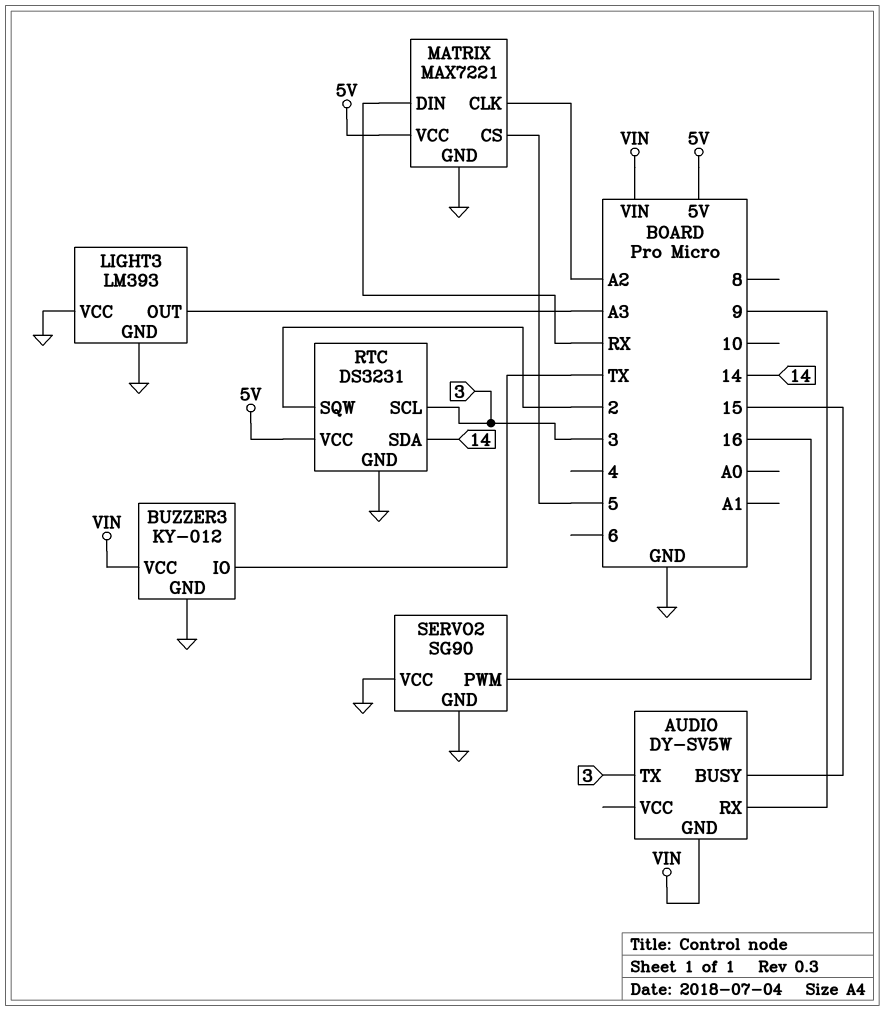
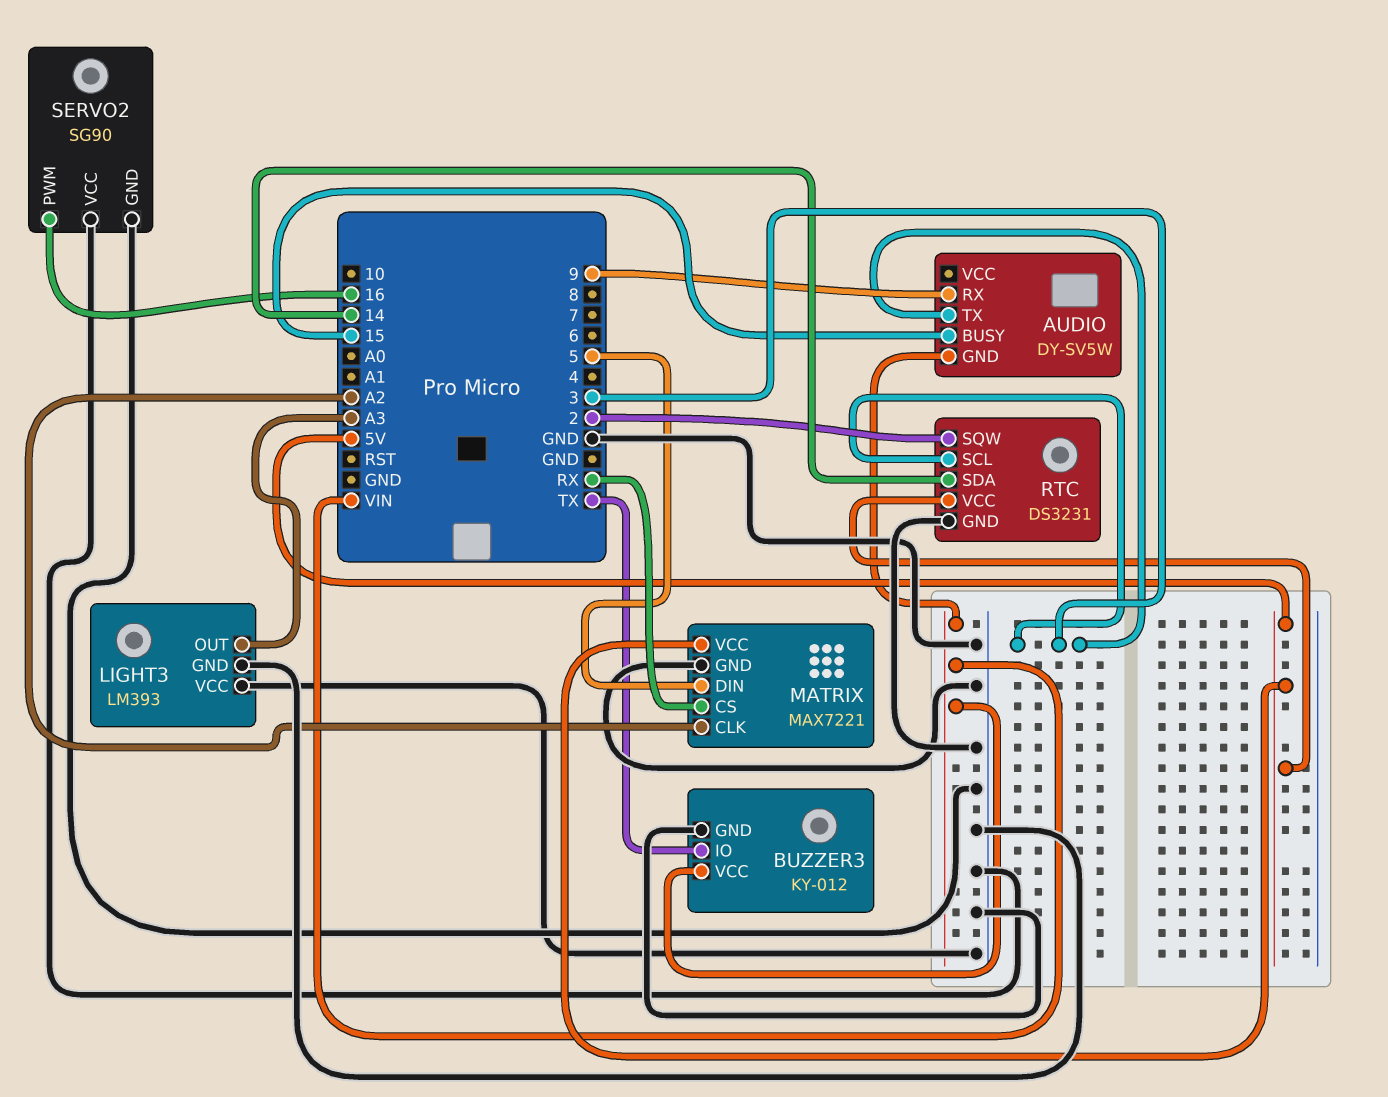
MATRIX pin CS: 5 -> RX
MATRIX pin DIN: RX -> 5

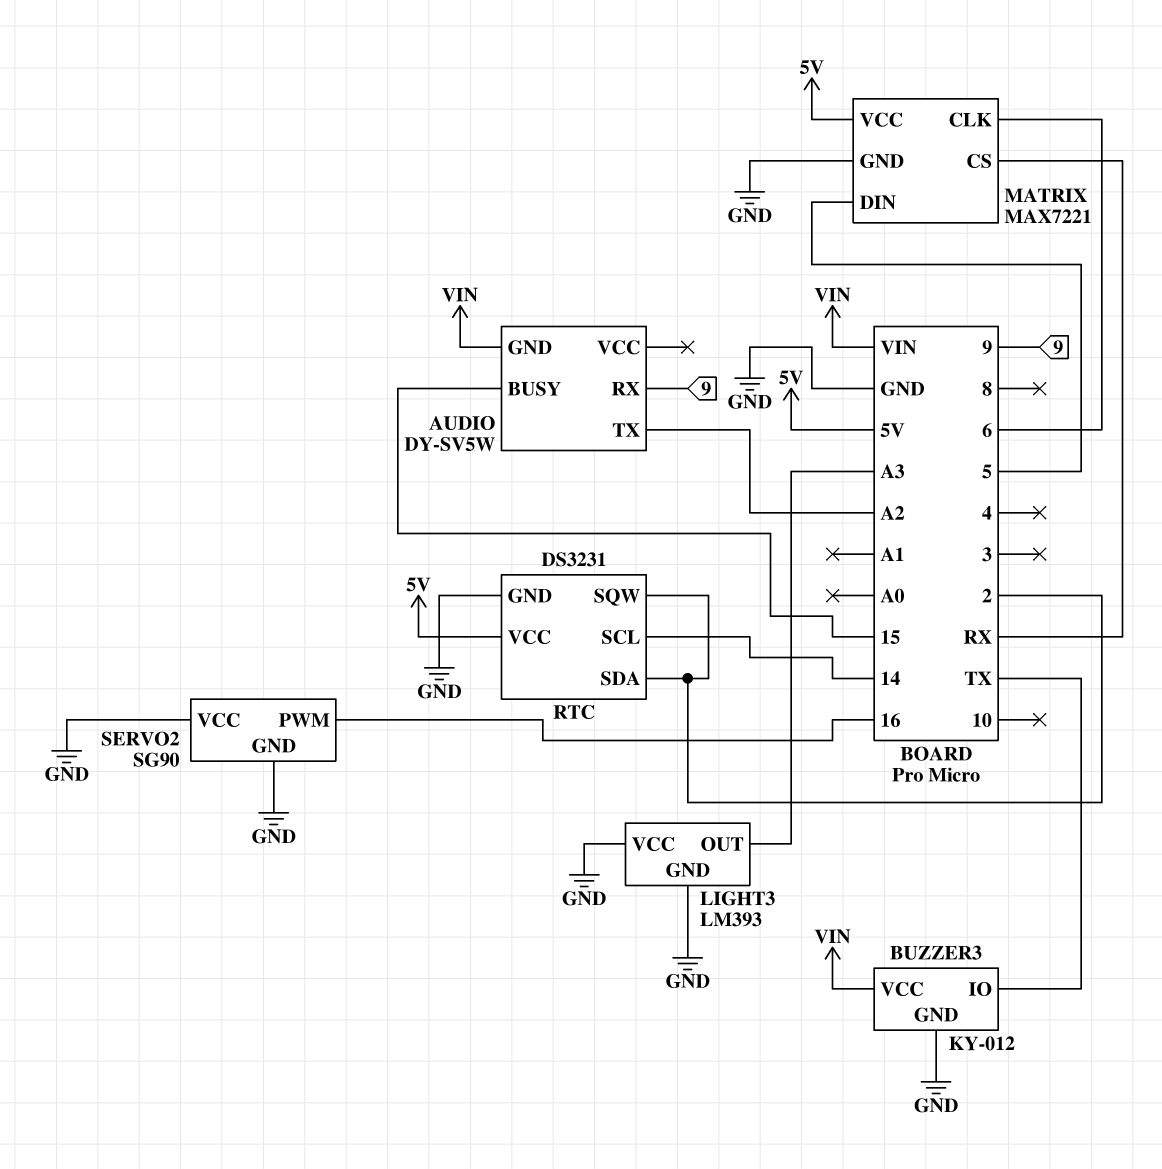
AUDIO pin TX: 3 -> A2
MATRIX pin CLK: A2 -> 6
RTC pin SCL: 3 -> 14
RTC pin SDA: 14 -> 2

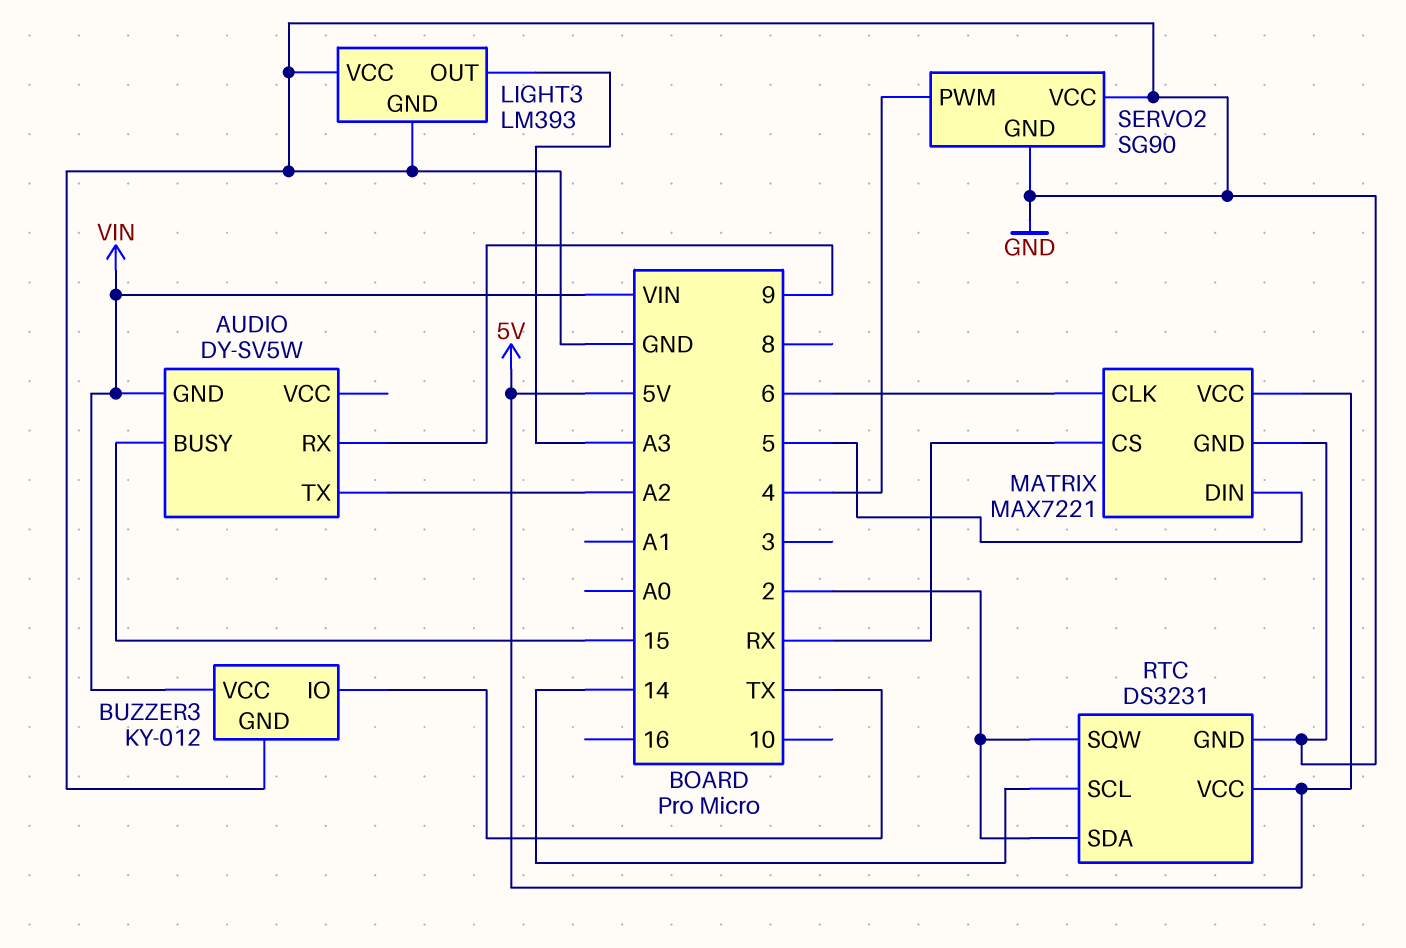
SERVO2 pin PWM: 16 -> 4

